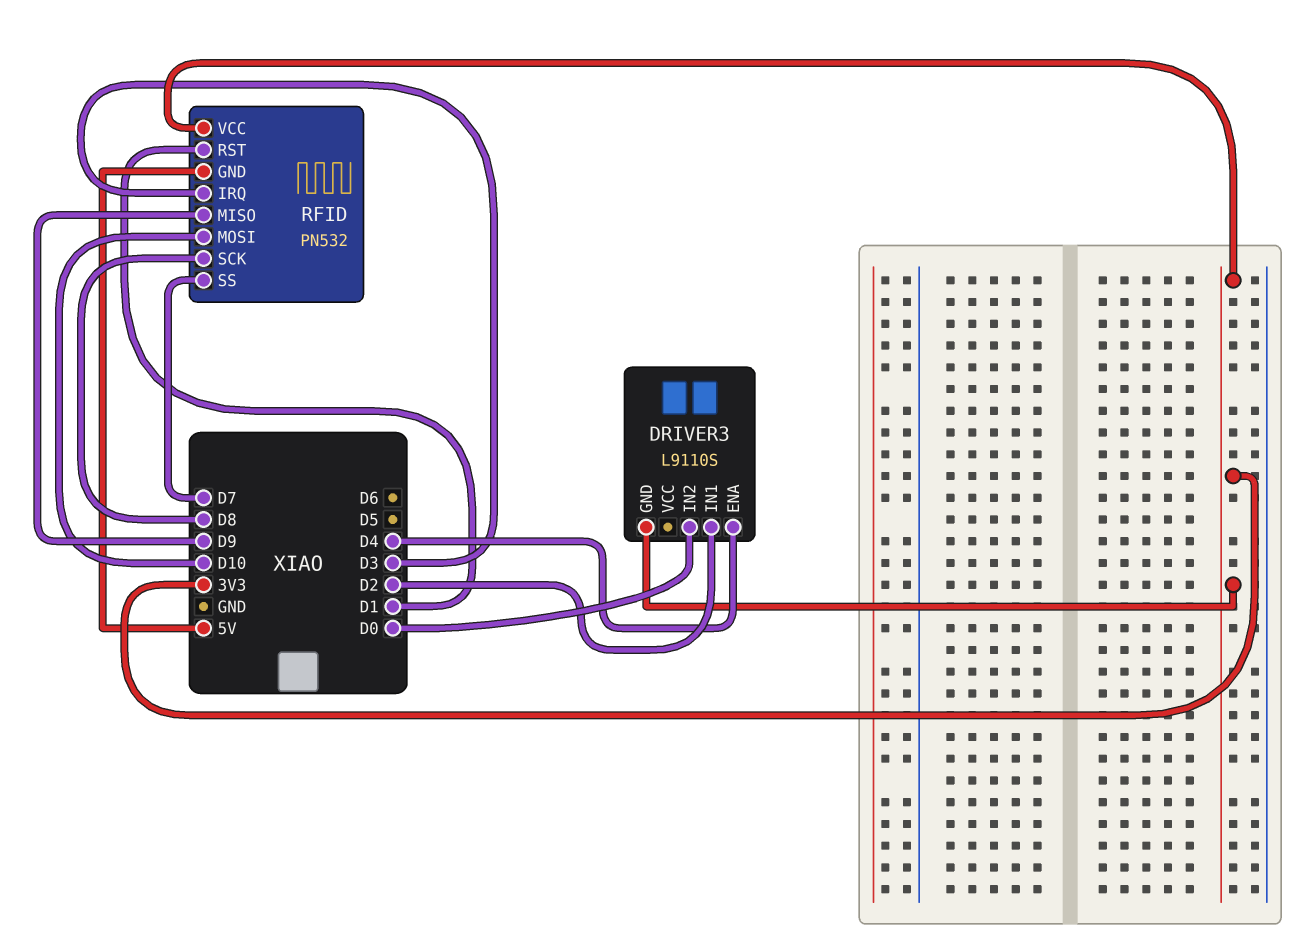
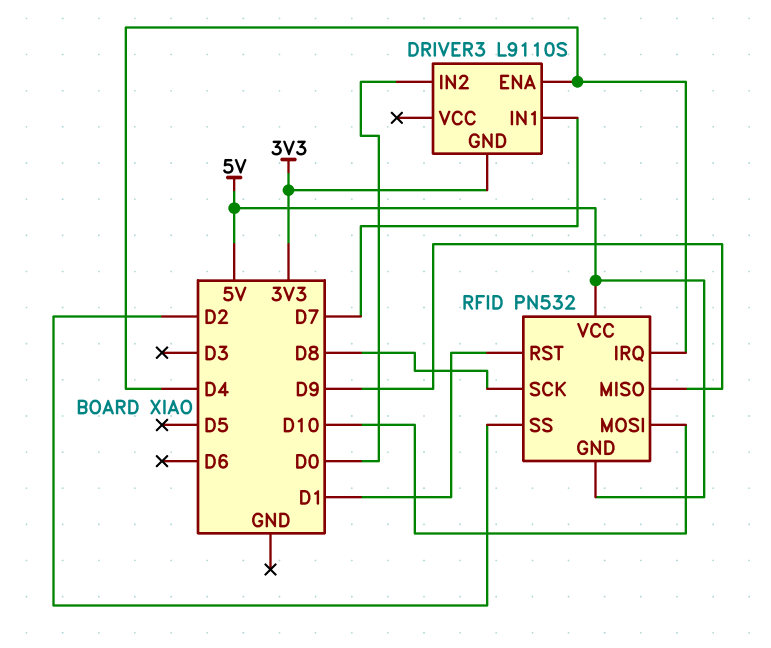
DRIVER3 pin IN1: D2 -> D7
RFID pin IRQ: D3 -> D4
RFID pin SS: D7 -> D2
RFID pin VCC: 3V3 -> 5V

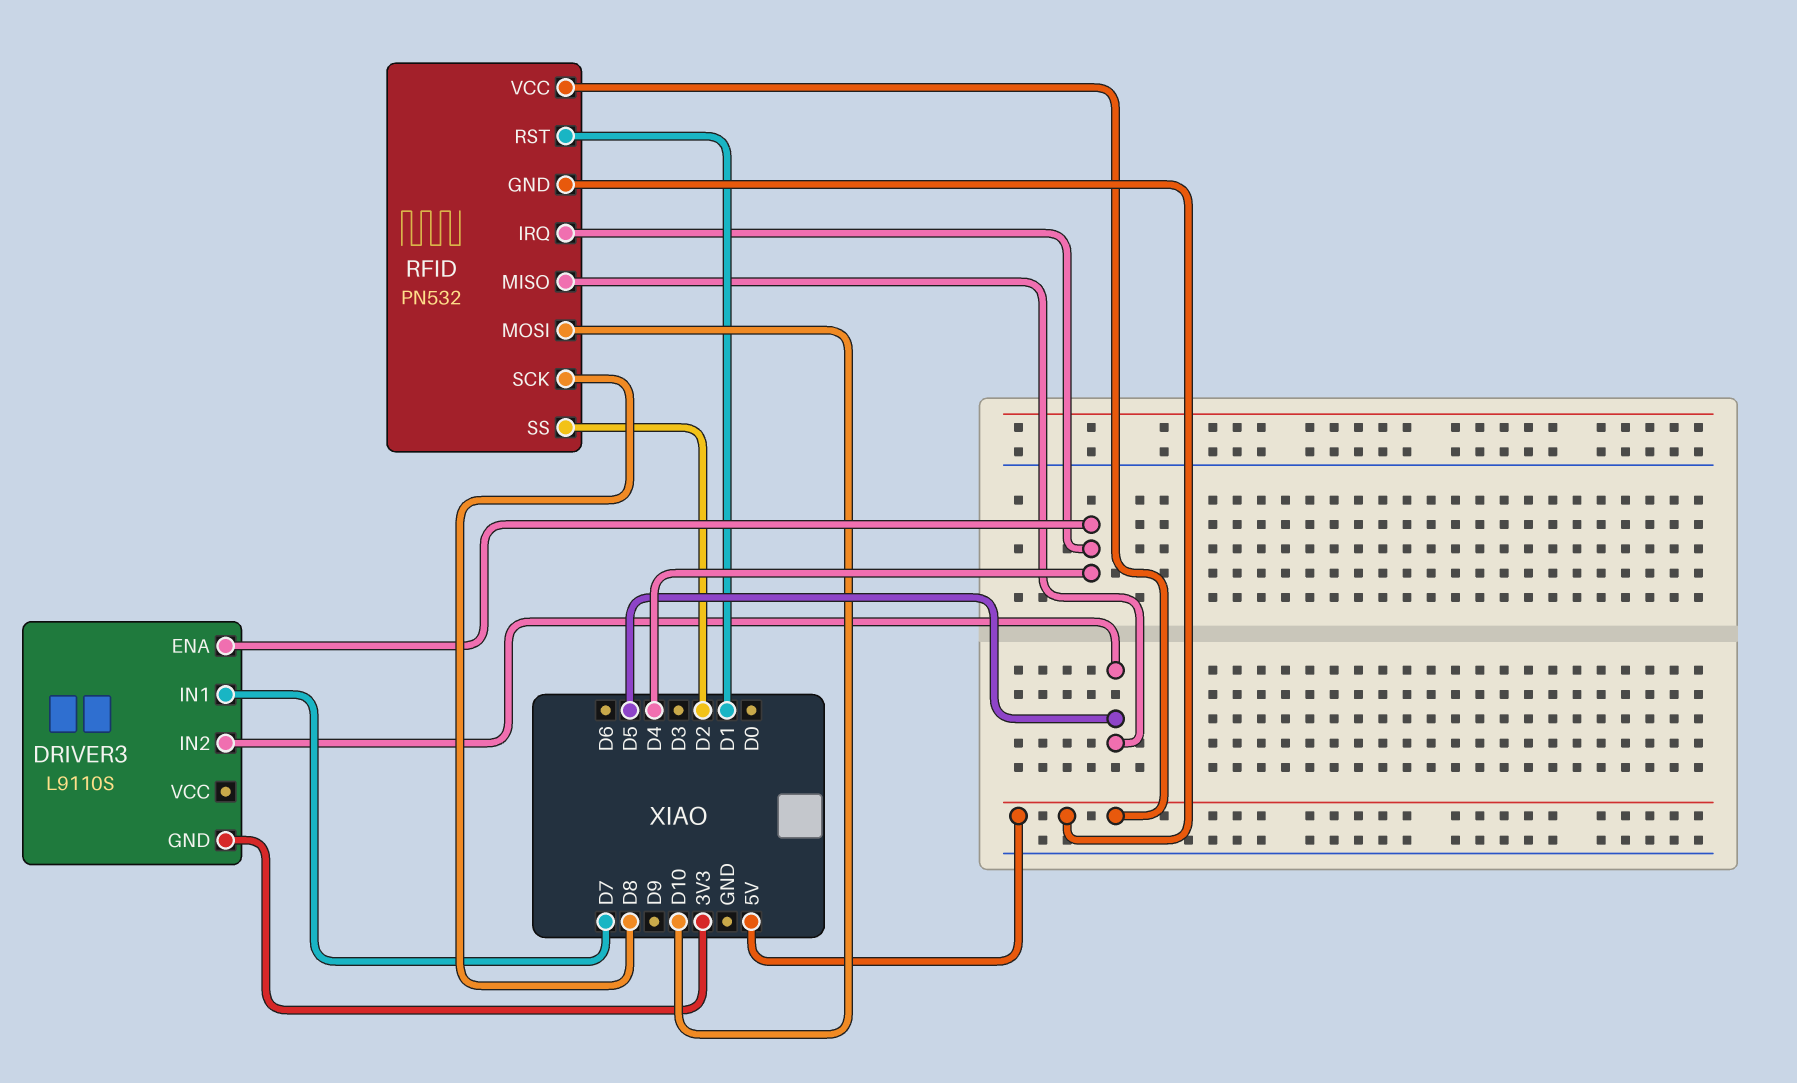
DRIVER3 pin IN2: D0 -> D5
RFID pin MISO: D9 -> D5

